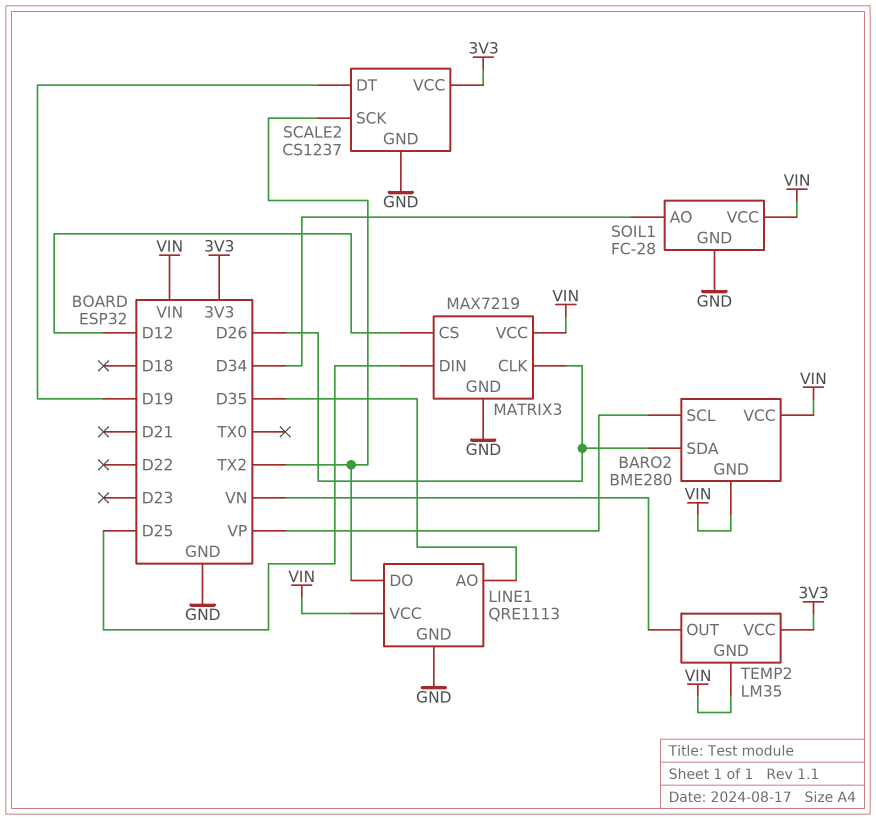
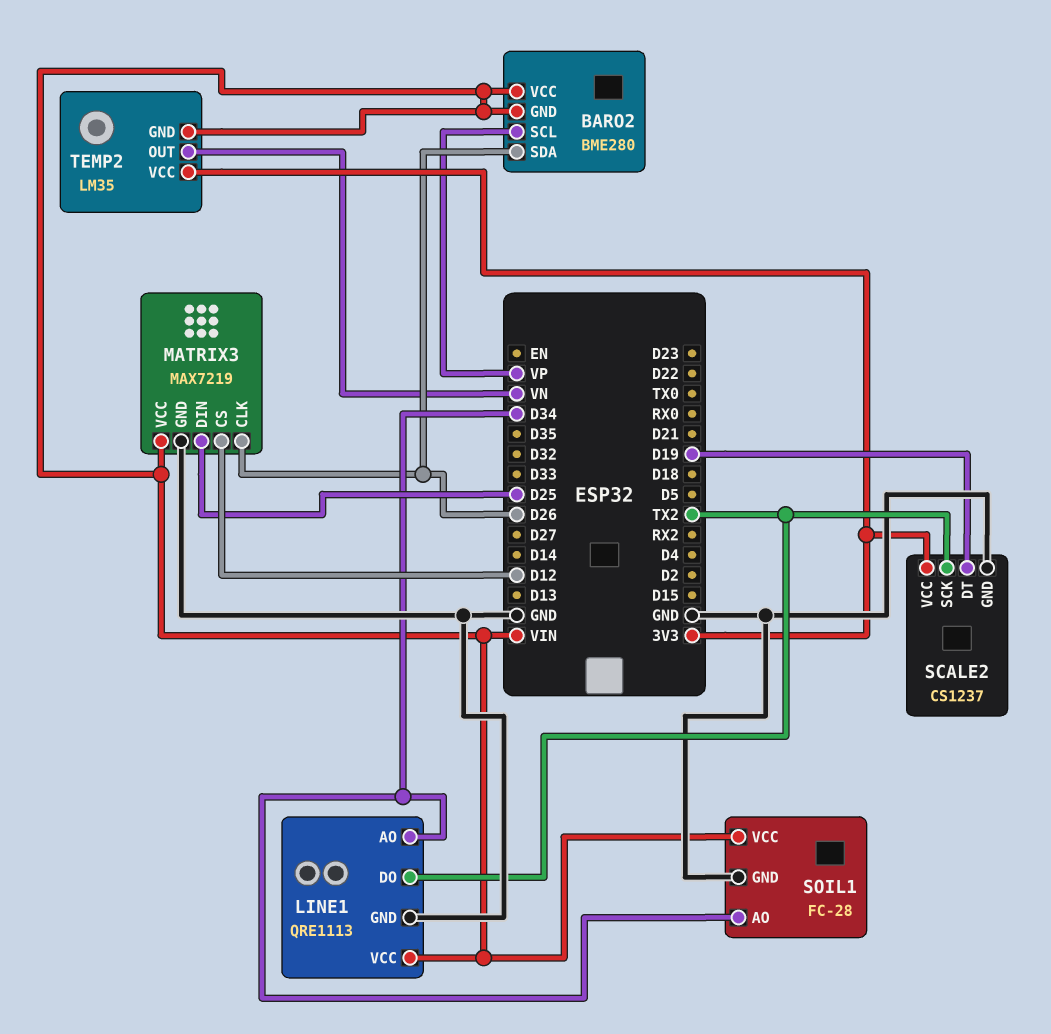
LINE1 pin AO: D35 -> D34

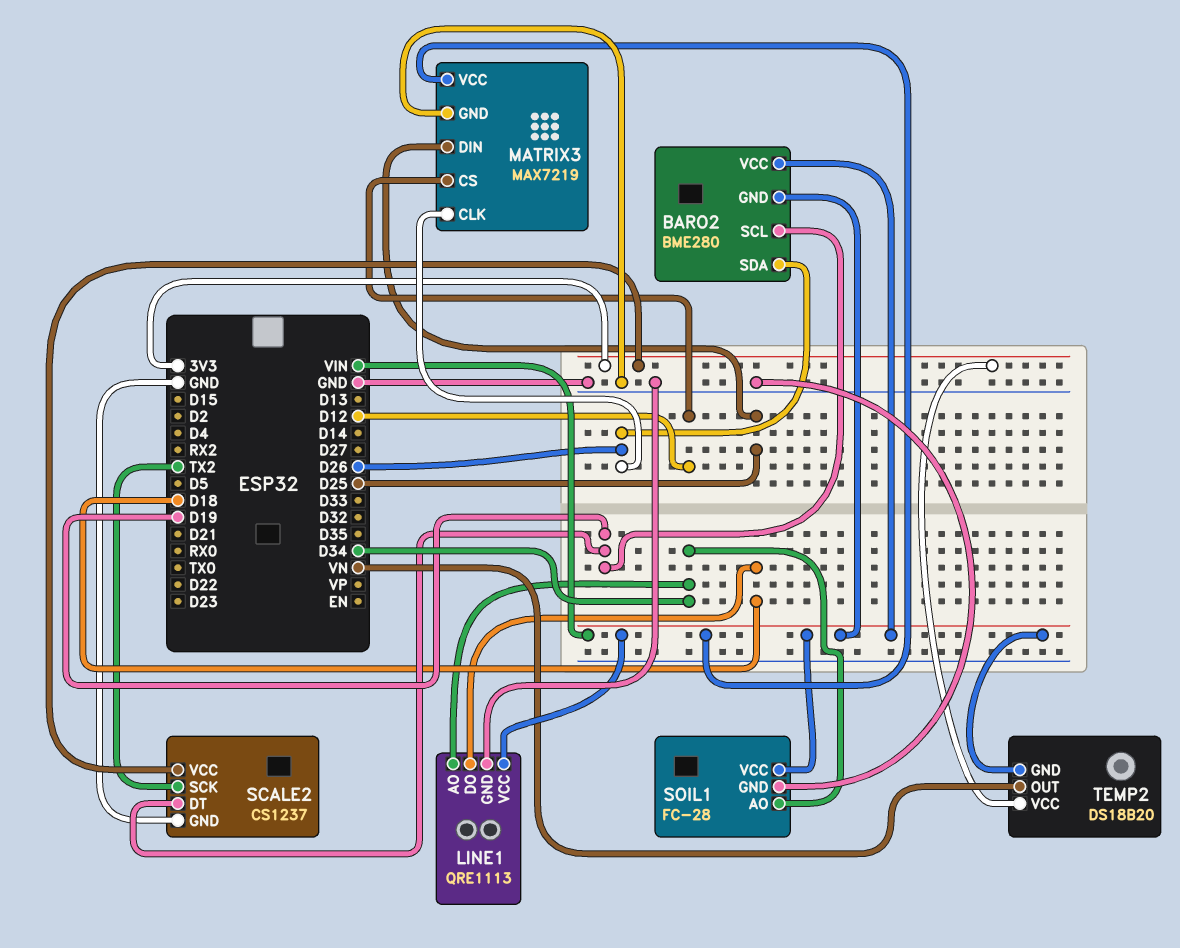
BARO2 pin SCL: VP -> D19
LINE1 pin DO: TX2 -> D18
TEMP2: LM35 -> DS18B20

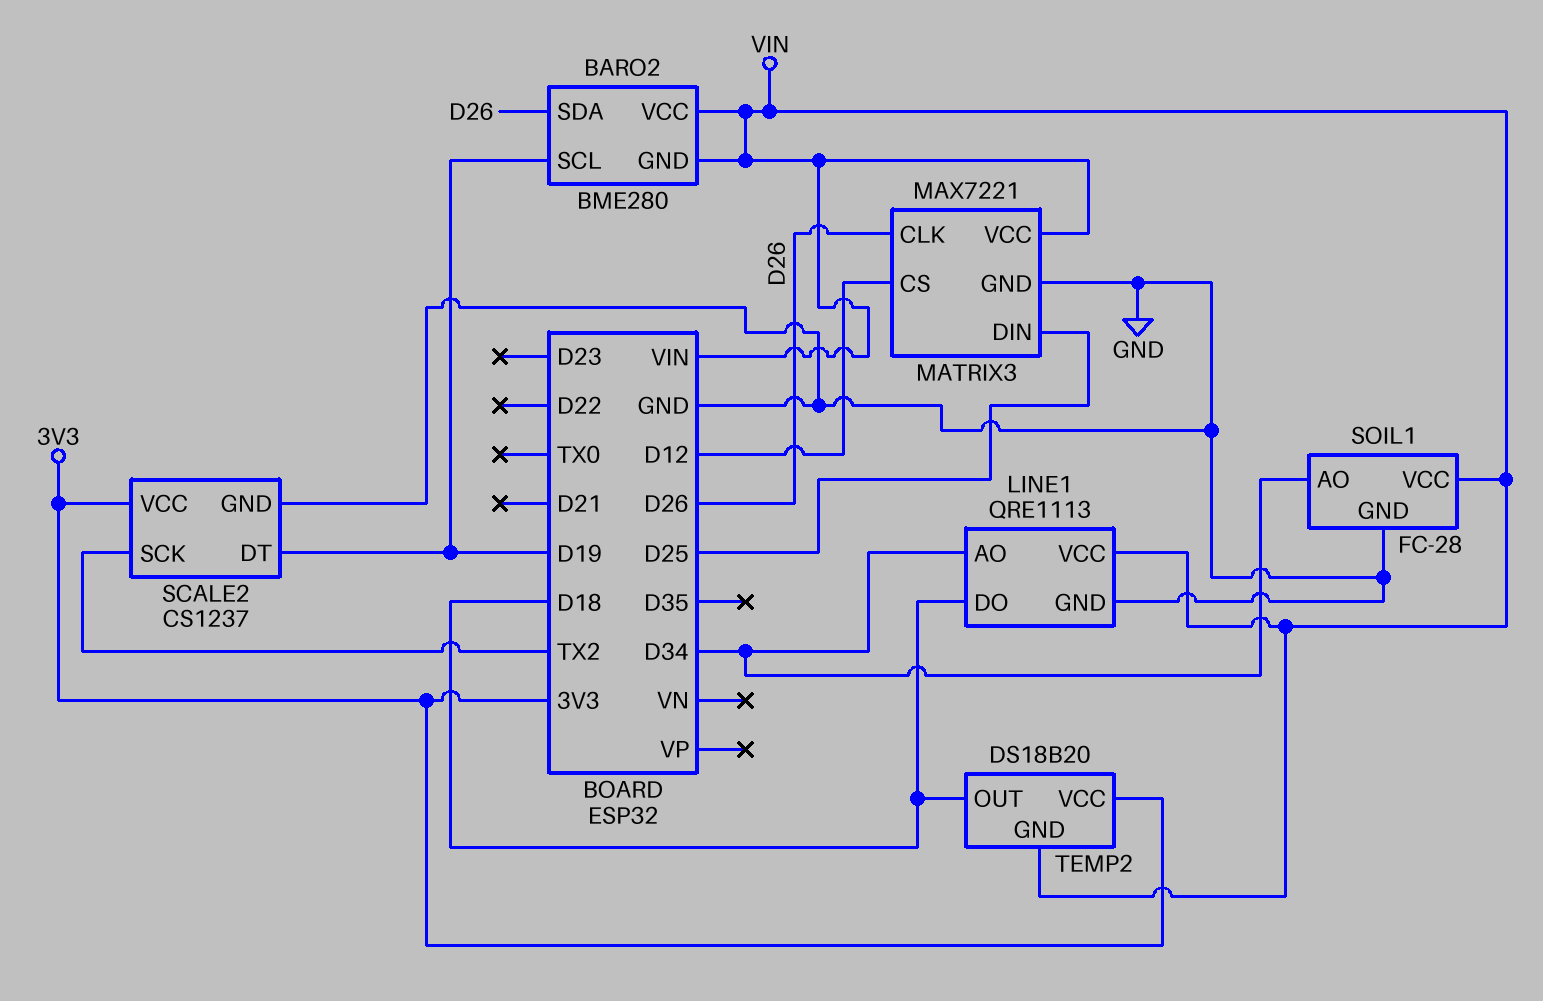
MATRIX3: MAX7219 -> MAX7221
TEMP2 pin OUT: VN -> D18

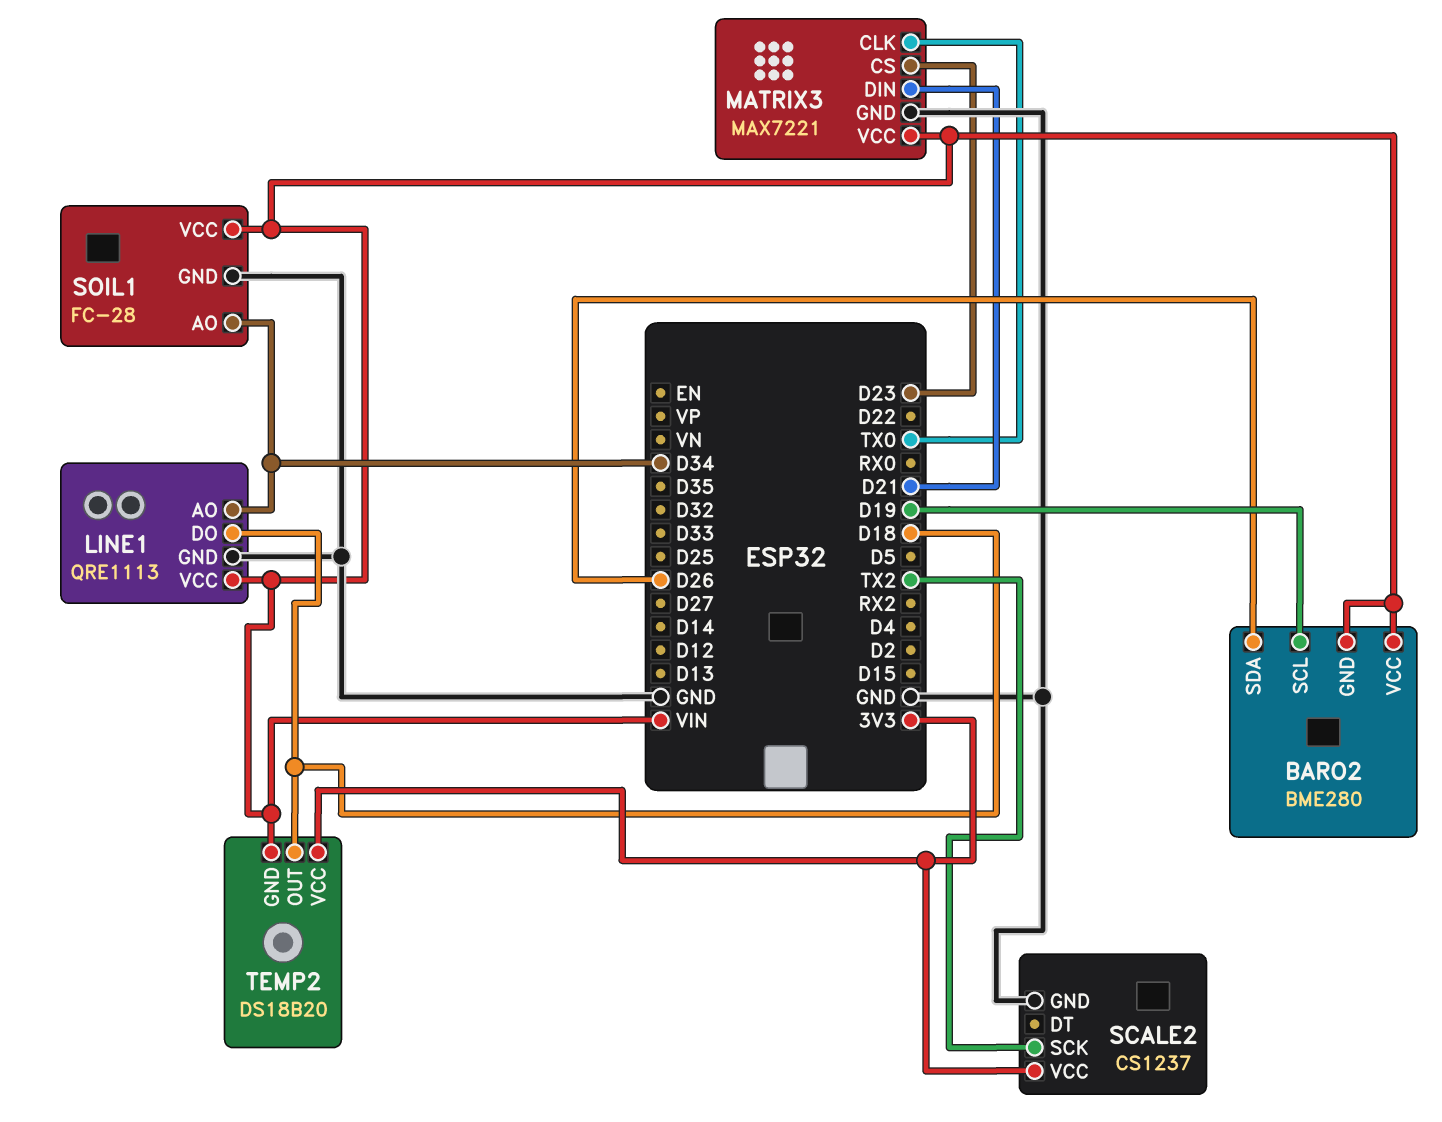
MATRIX3 pin CLK: D26 -> TX0
MATRIX3 pin CS: D12 -> D23
MATRIX3 pin DIN: D25 -> D21
SCALE2 pin DT: D19 -> none

